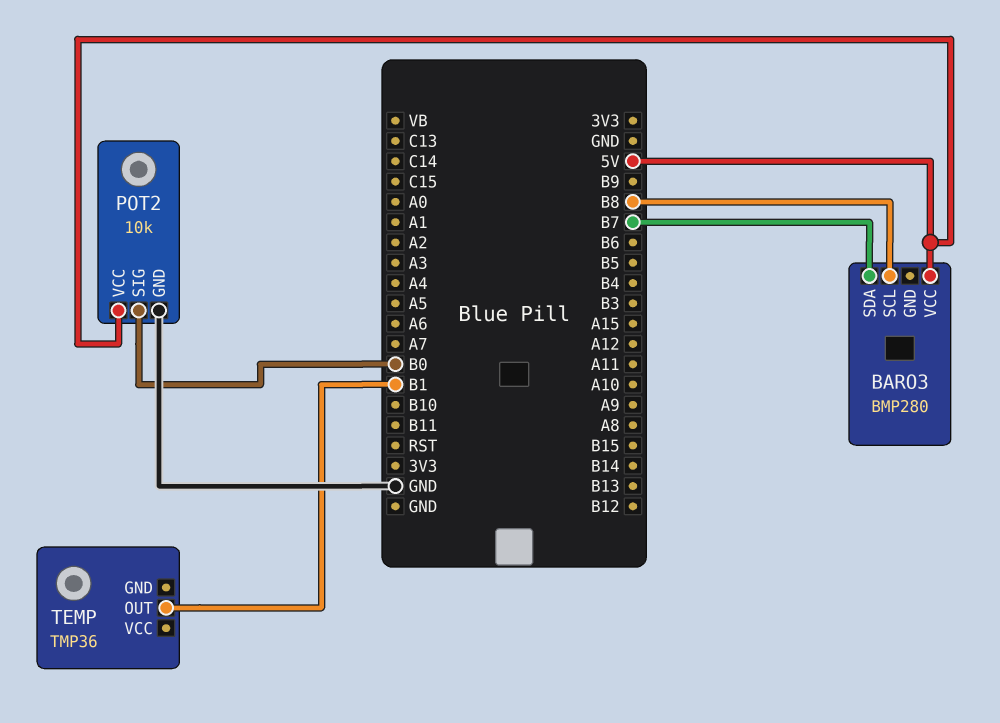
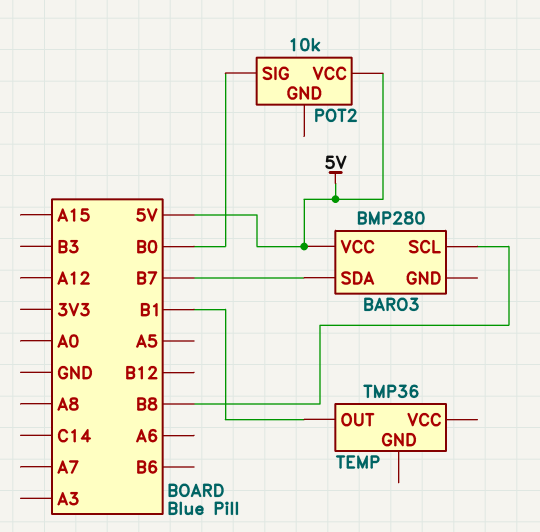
POT2 pin GND: GND -> none

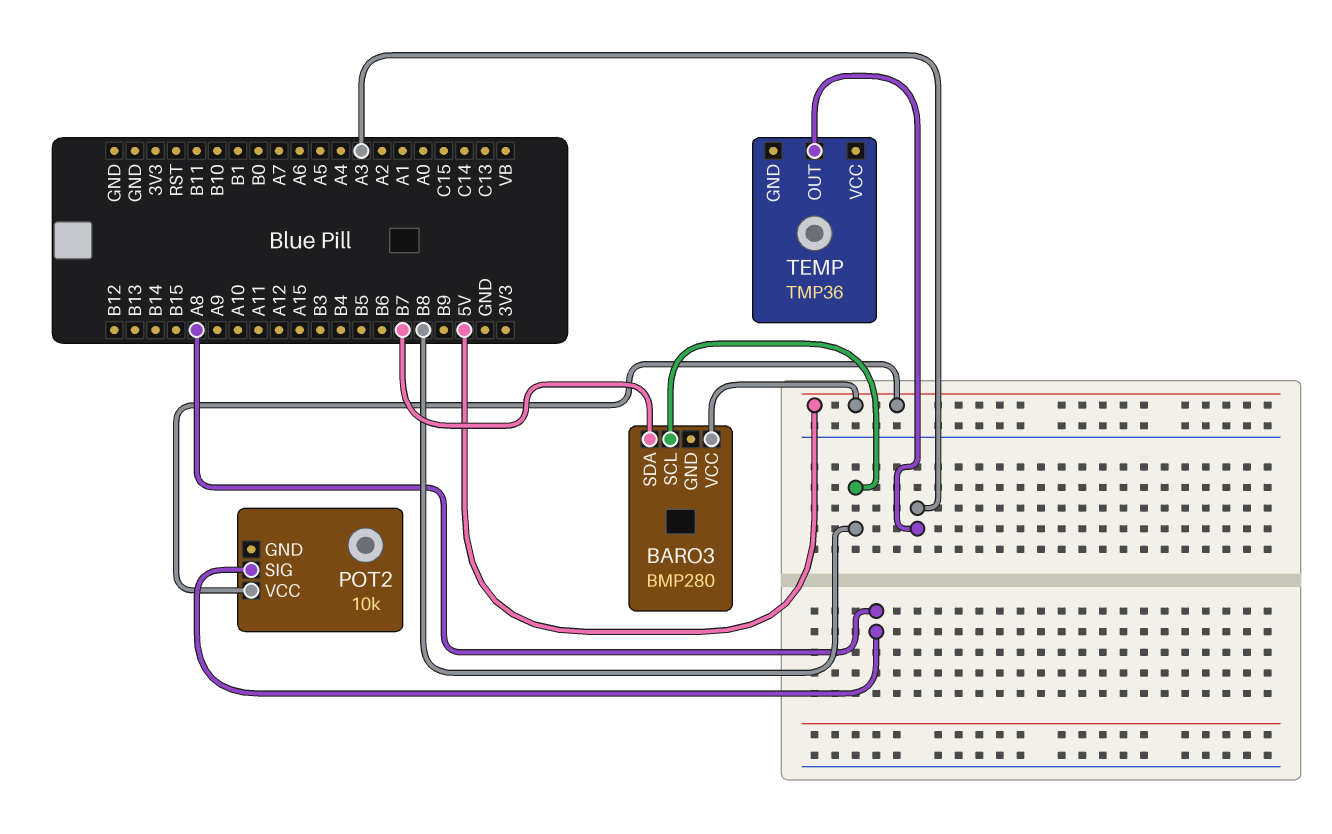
POT2 pin SIG: B0 -> A8
TEMP pin OUT: B1 -> A3

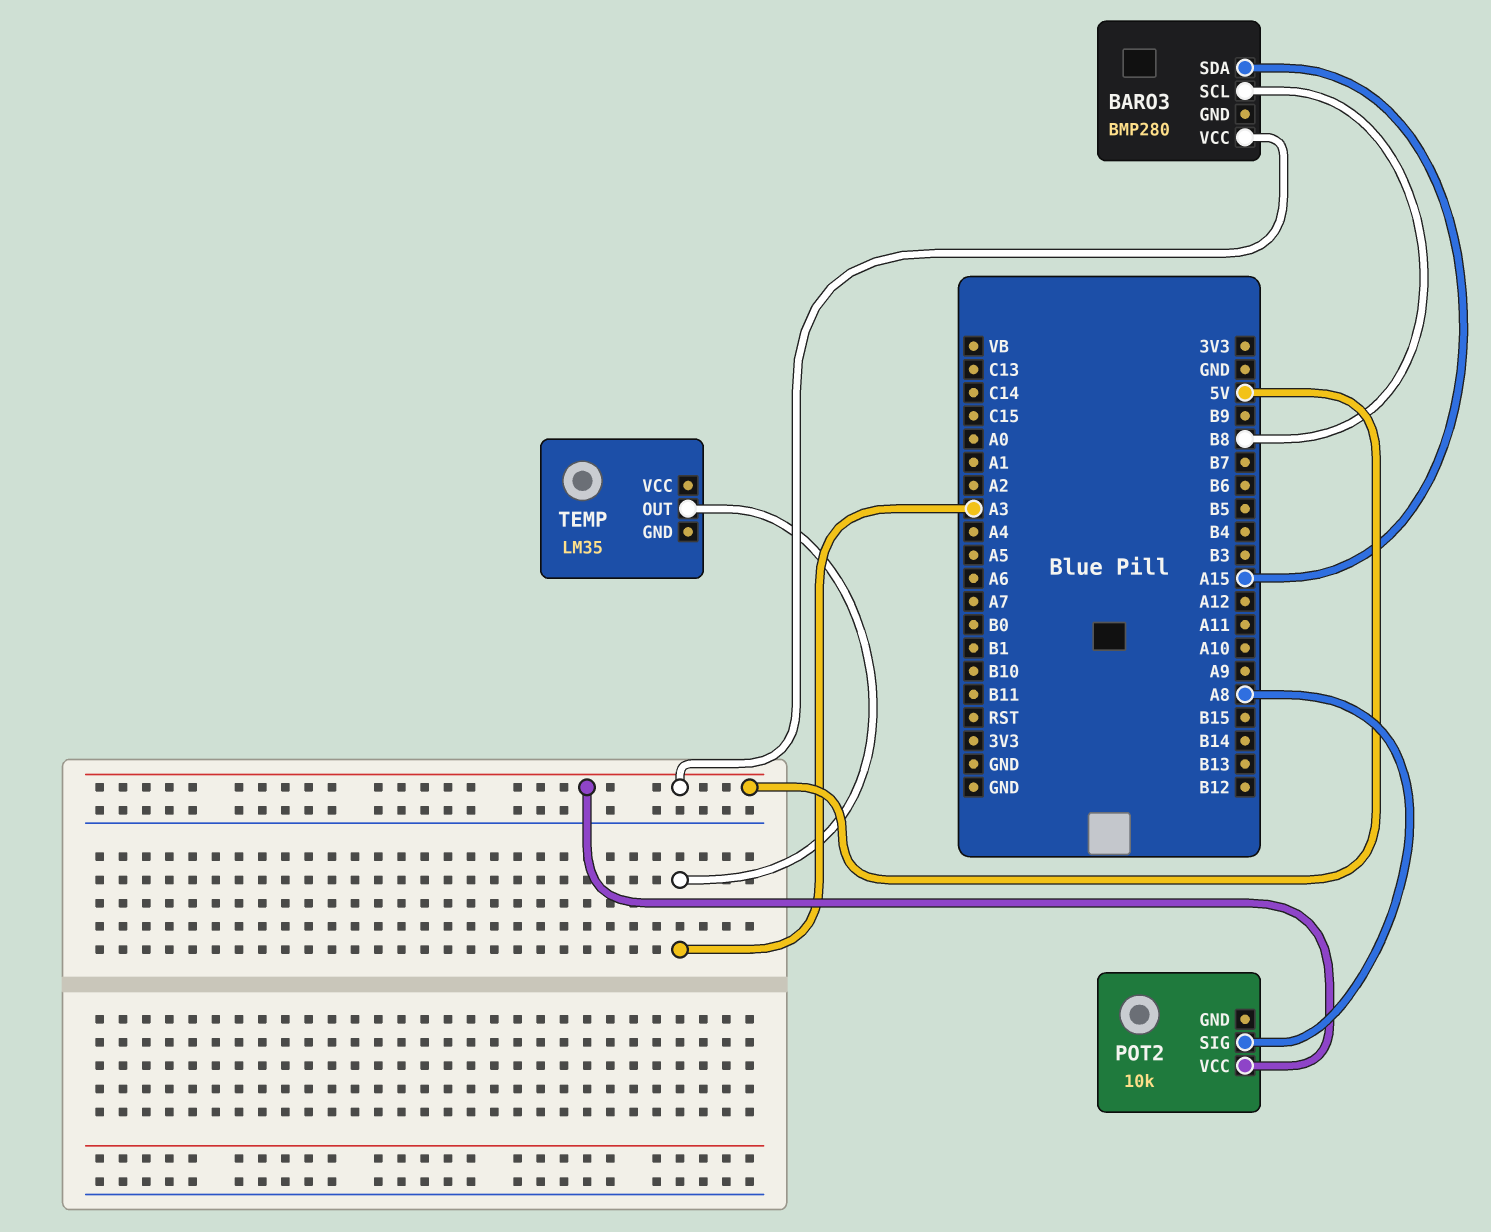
BARO3 pin SDA: B7 -> A15
TEMP: TMP36 -> LM35

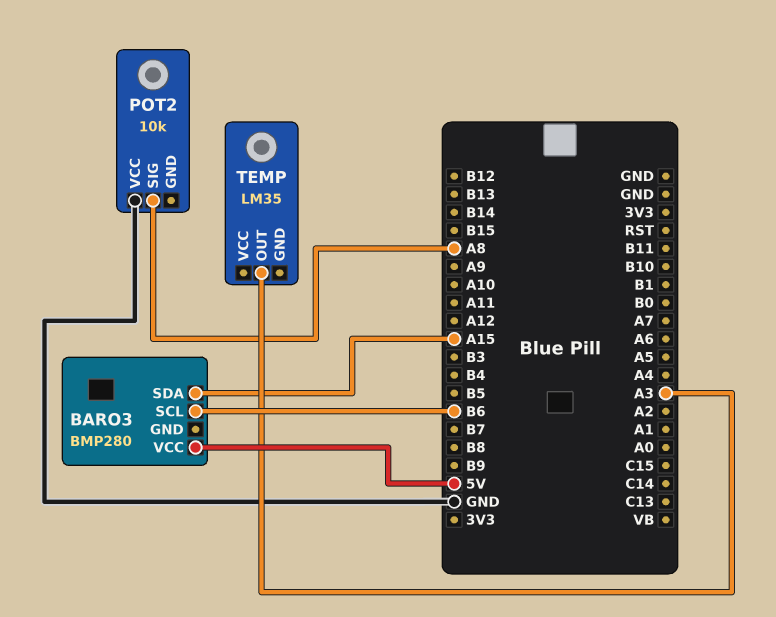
BARO3 pin SCL: B8 -> B6
POT2 pin VCC: 5V -> GND

